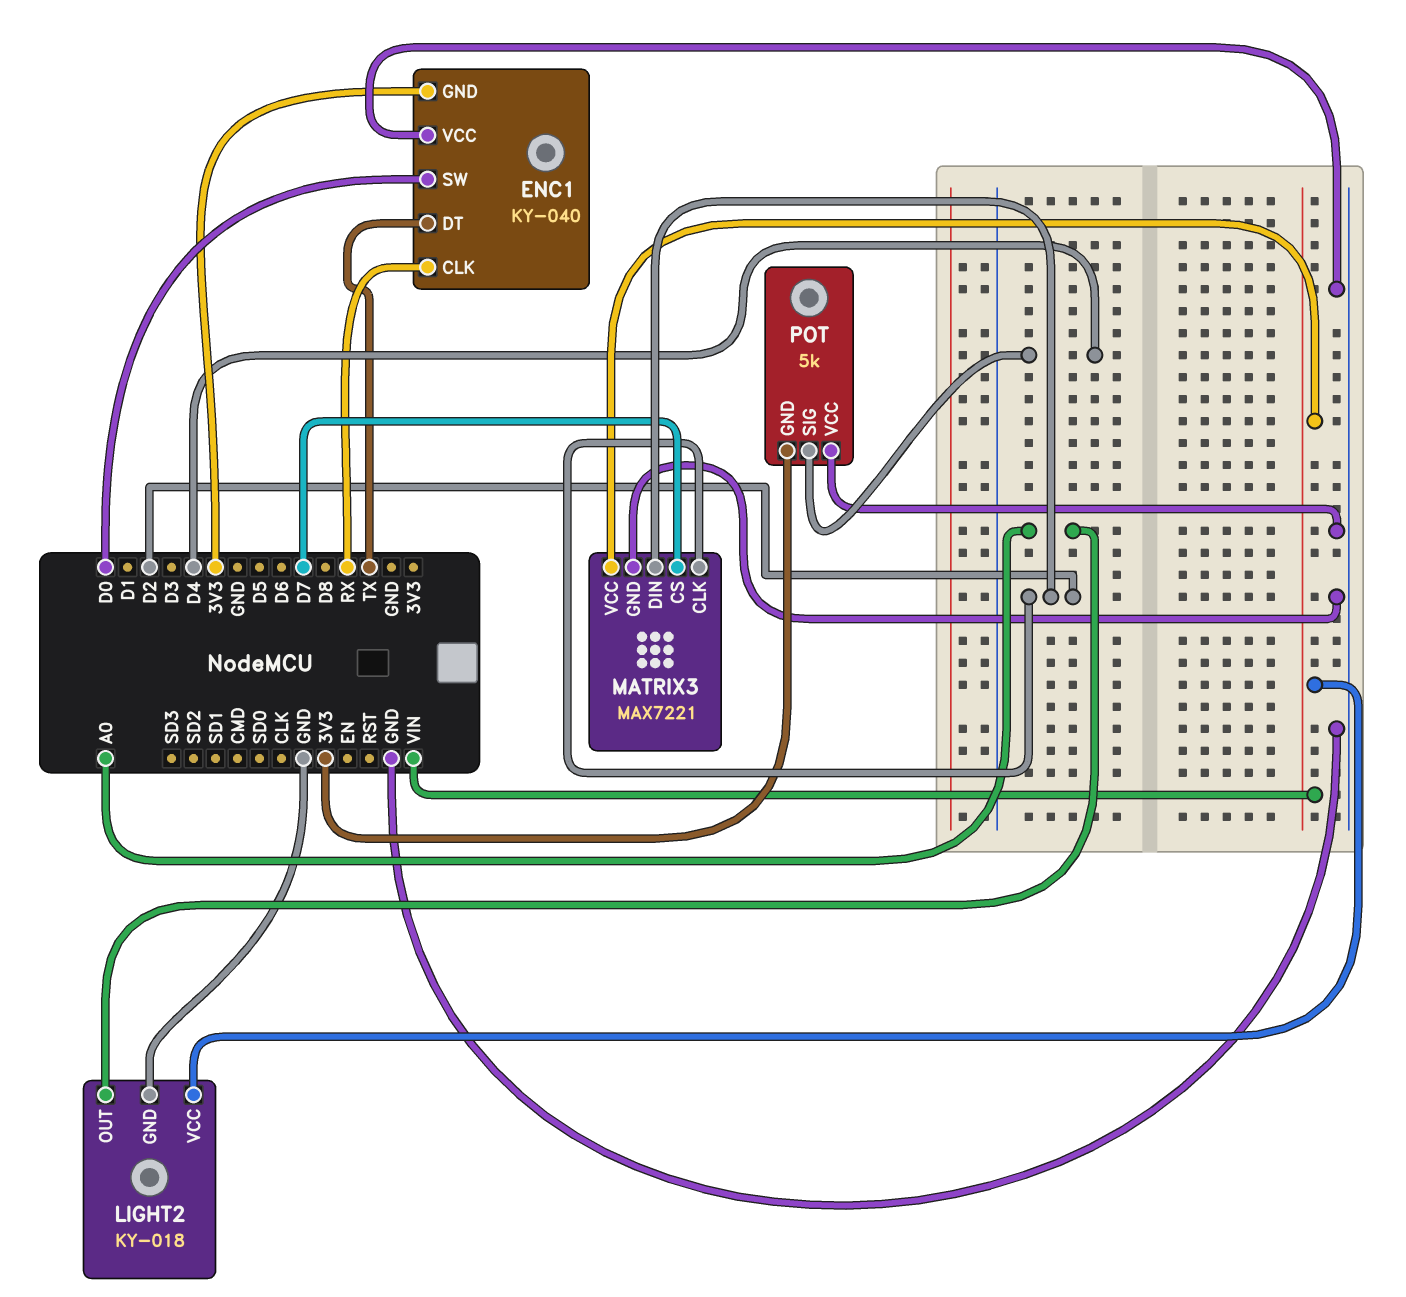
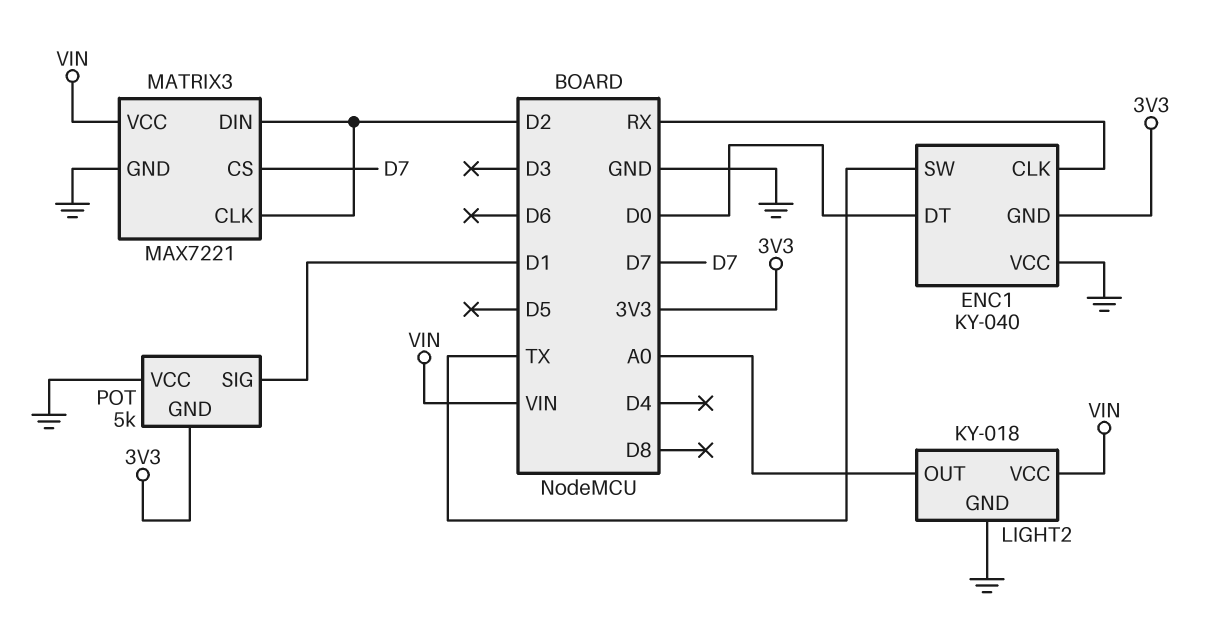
ENC1 pin DT: TX -> D0
ENC1 pin SW: D0 -> TX
POT pin SIG: D4 -> D1

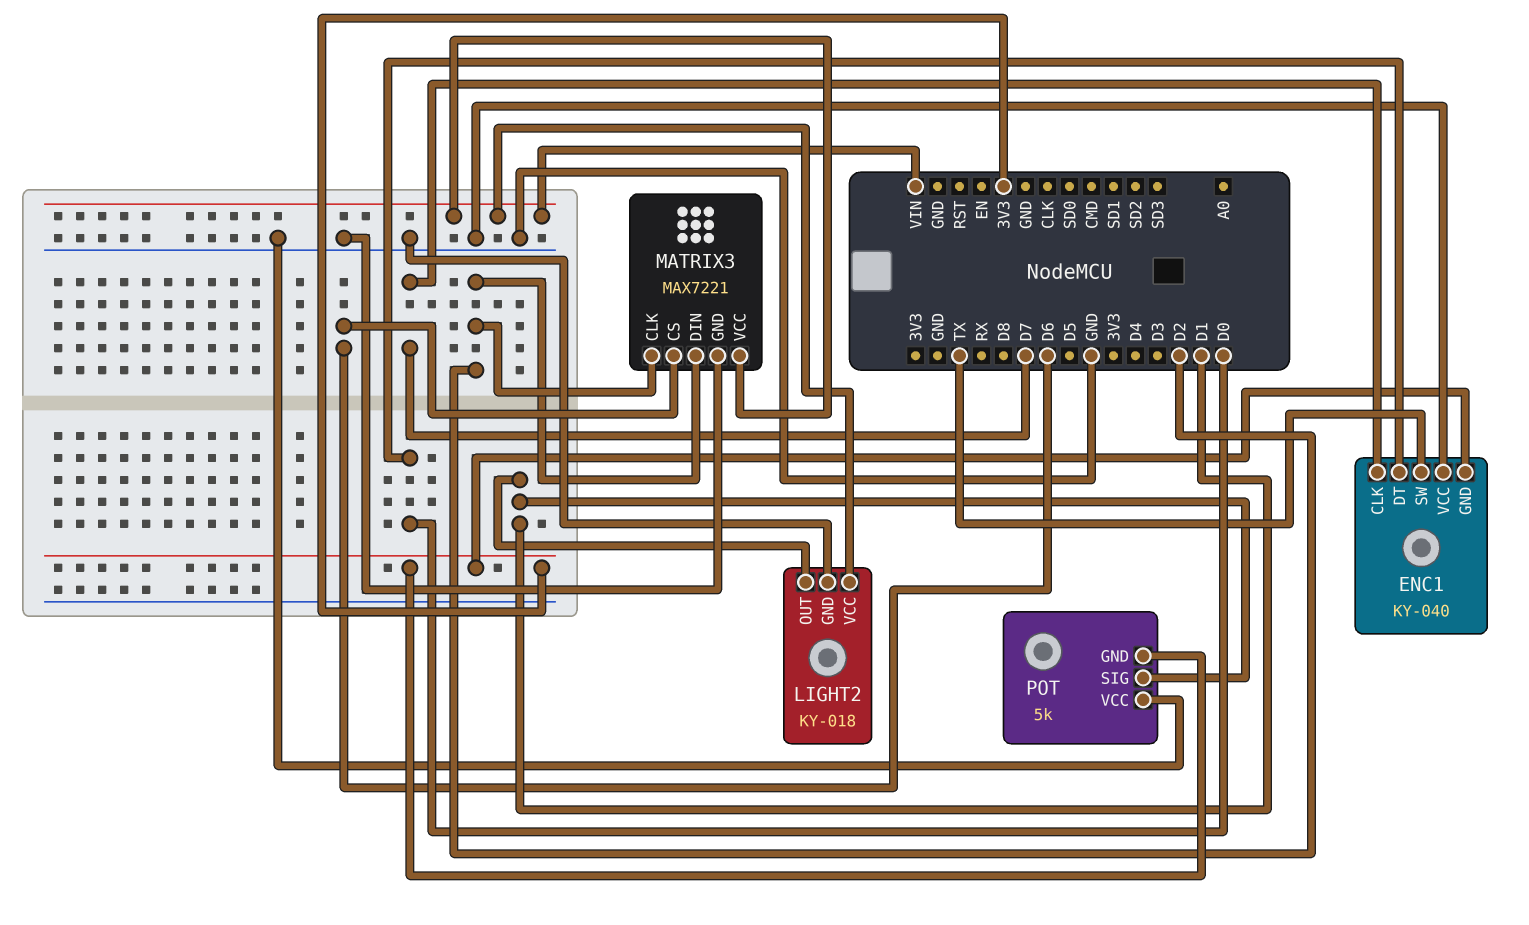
ENC1 pin CLK: RX -> D7
LIGHT2 pin OUT: A0 -> D1
MATRIX3 pin CS: D7 -> D6

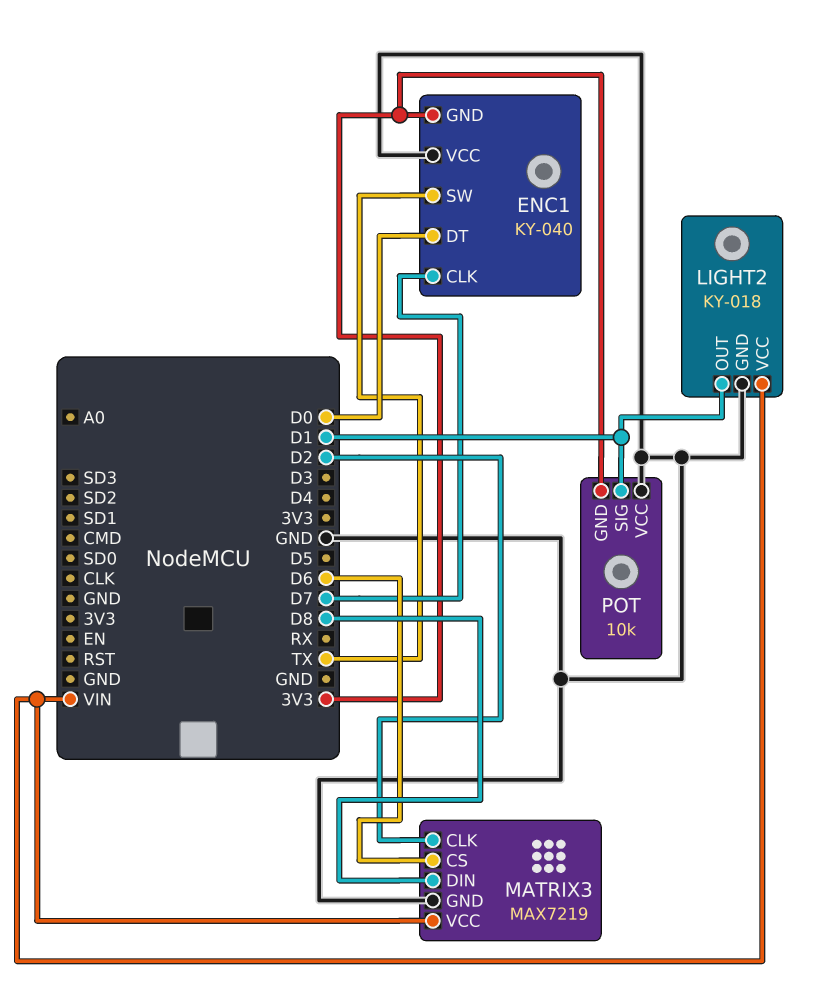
MATRIX3: MAX7221 -> MAX7219
MATRIX3 pin DIN: D2 -> D8
POT: 5k -> 10k

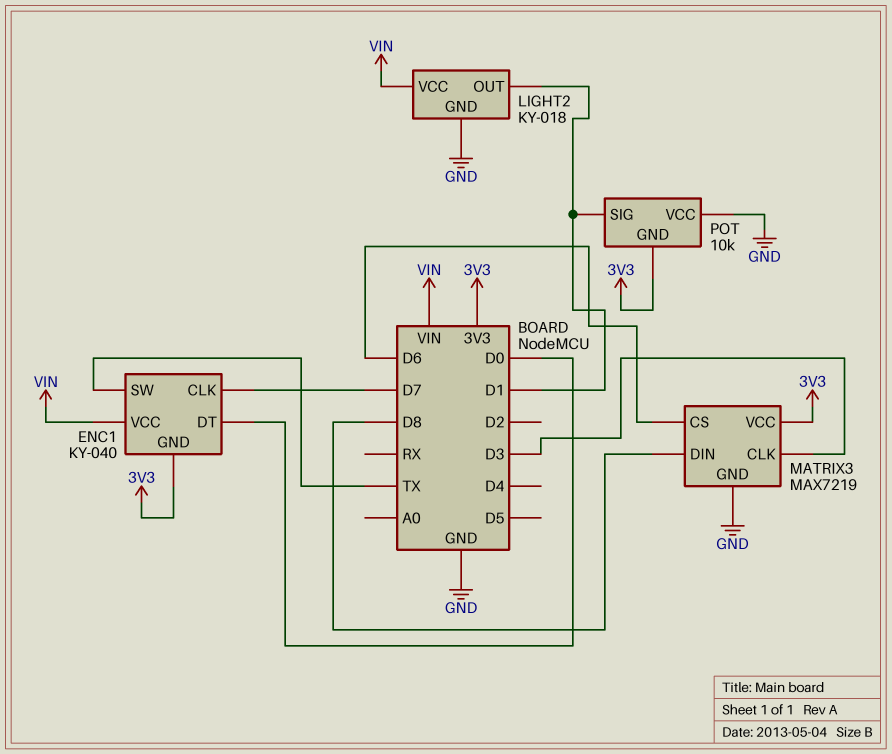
ENC1 pin VCC: GND -> VIN
MATRIX3 pin CLK: D2 -> D3
MATRIX3 pin VCC: VIN -> 3V3

